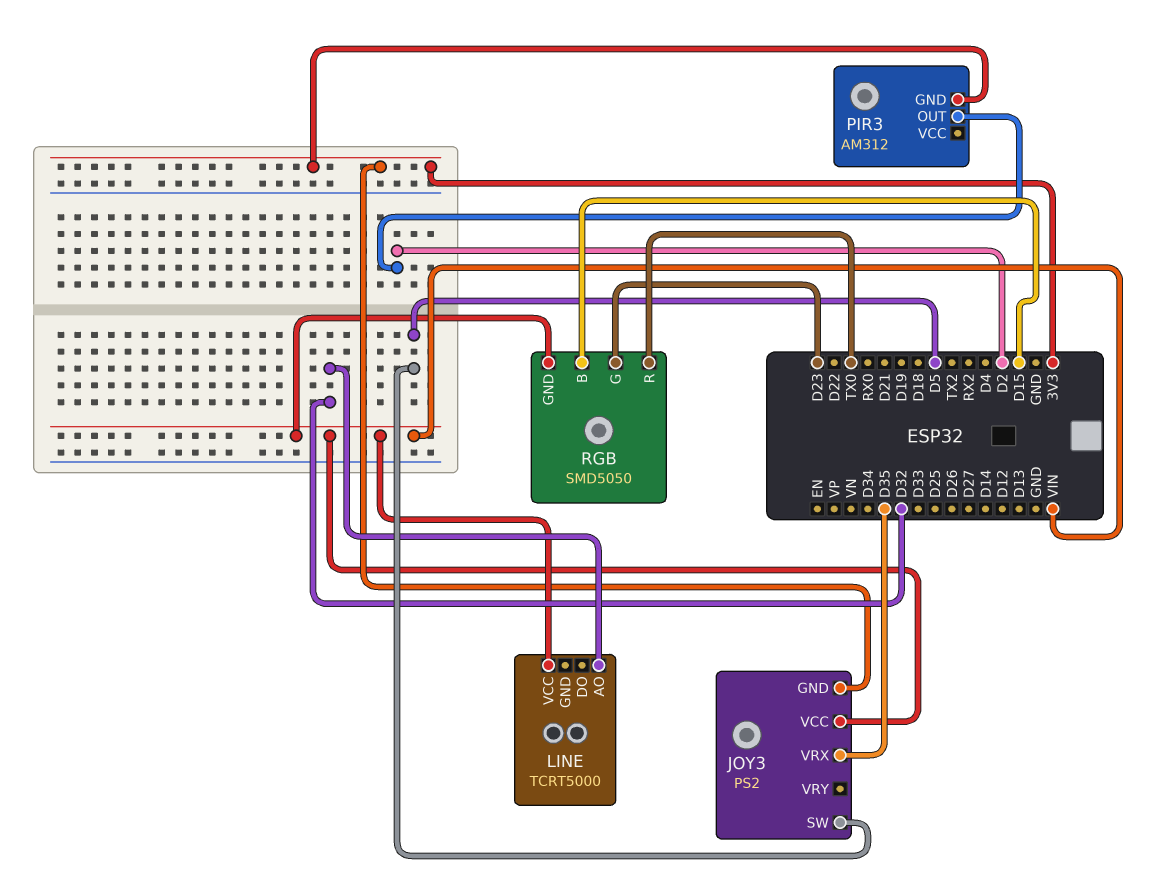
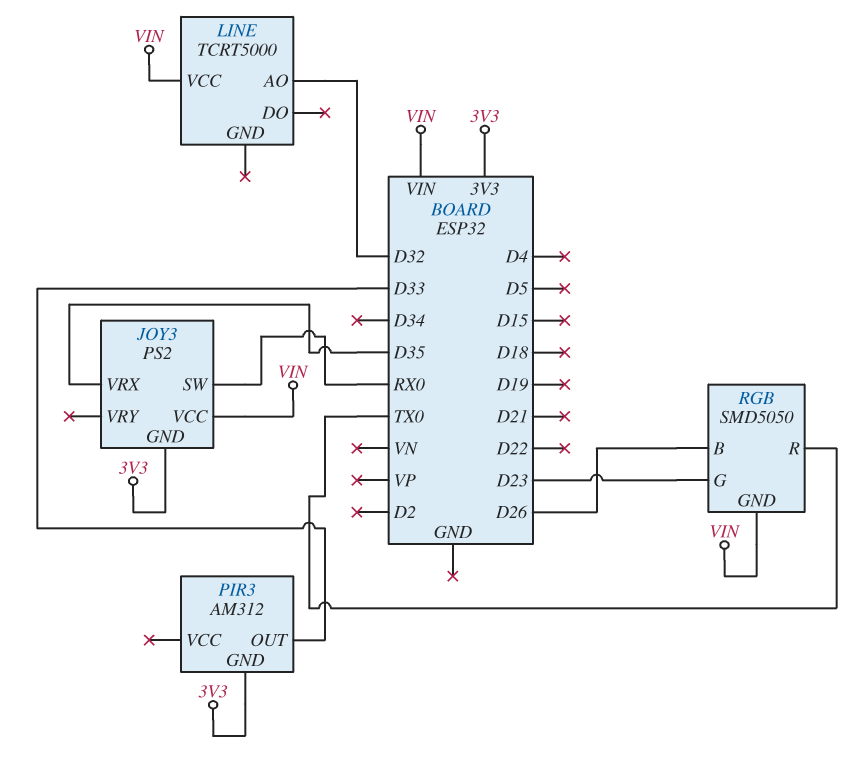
JOY3 pin SW: D5 -> RX0
PIR3 pin OUT: D2 -> D33
RGB pin B: D15 -> D26

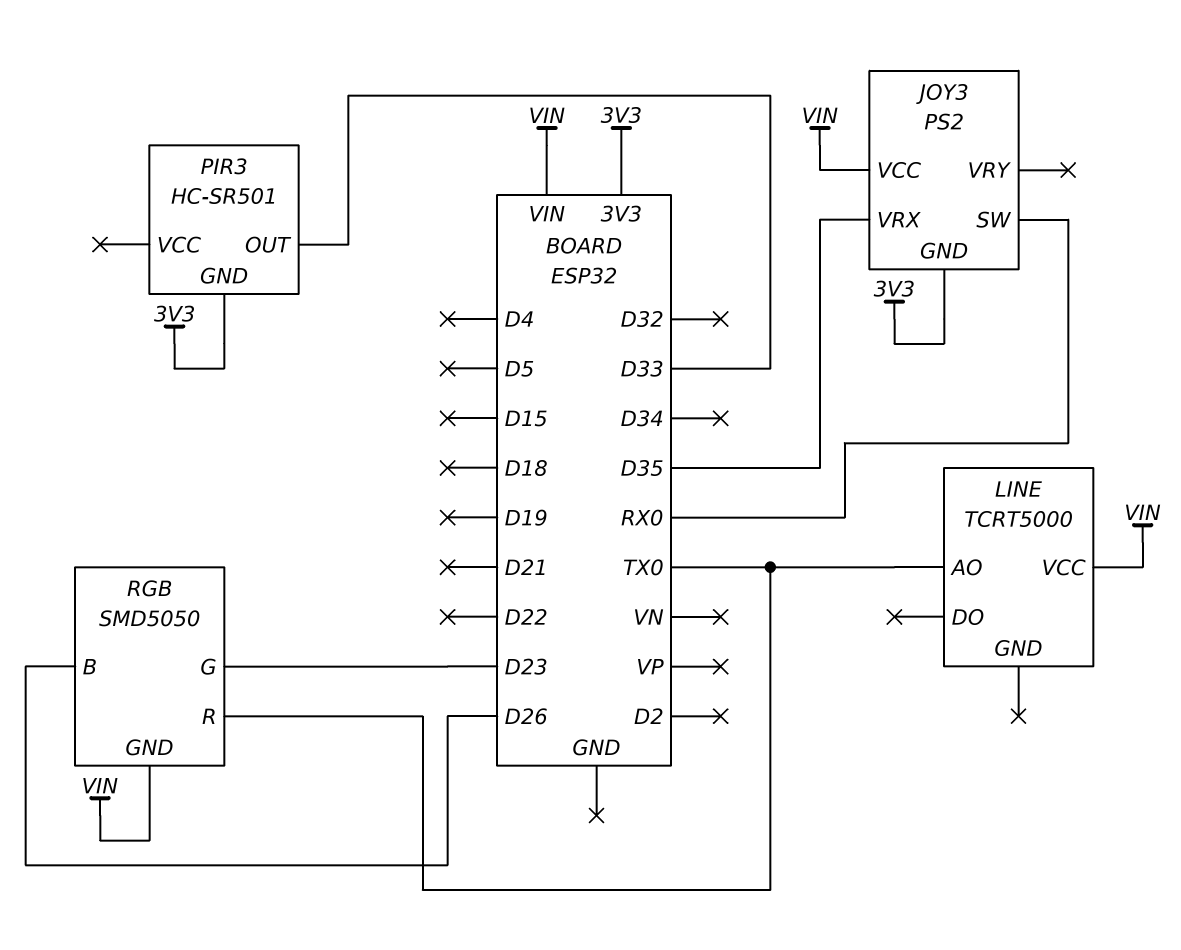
LINE pin AO: D32 -> TX0
PIR3: AM312 -> HC-SR501

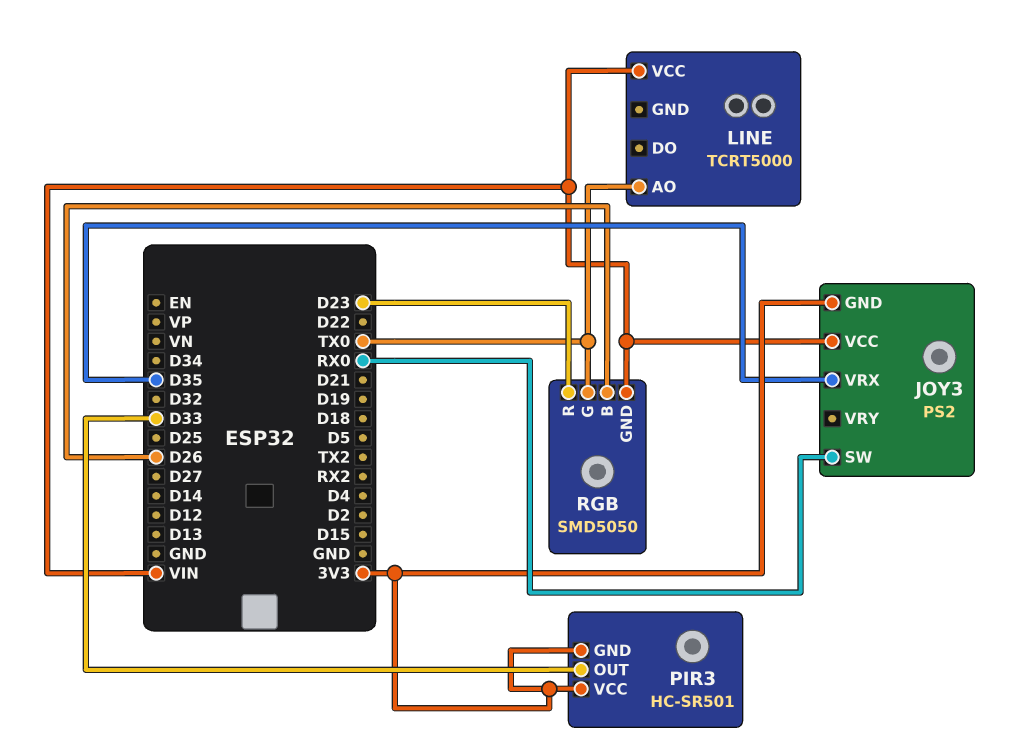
PIR3 pin VCC: none -> 3V3
RGB pin G: D23 -> TX0
RGB pin R: TX0 -> D23

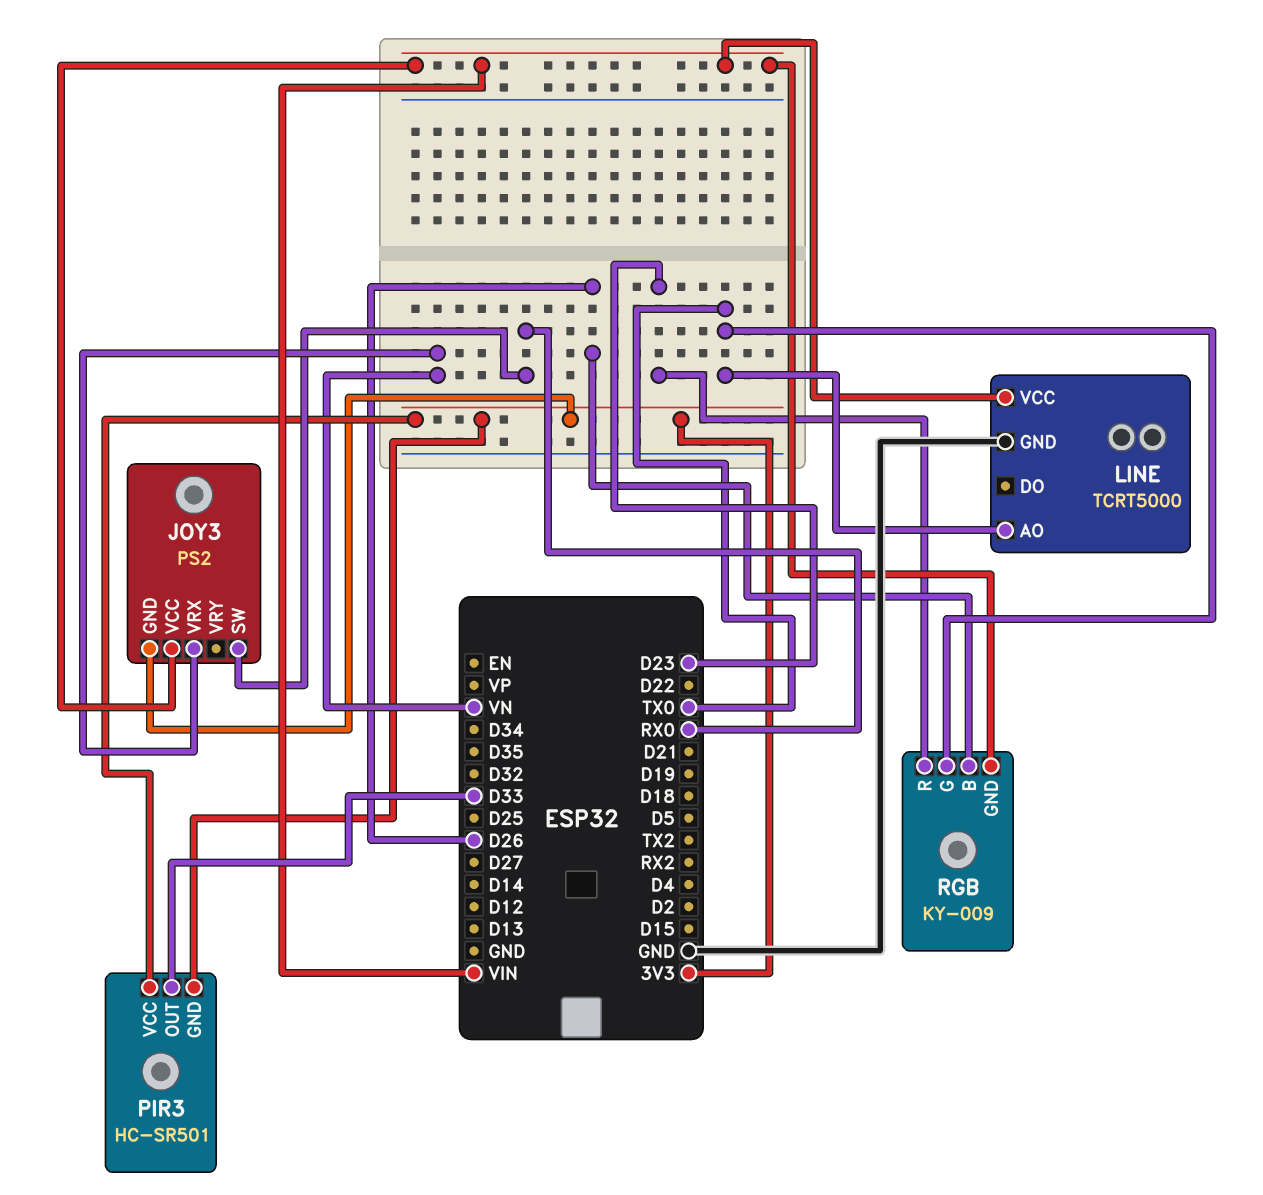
JOY3 pin VRX: D35 -> VN
LINE pin GND: none -> GND
RGB: SMD5050 -> KY-009

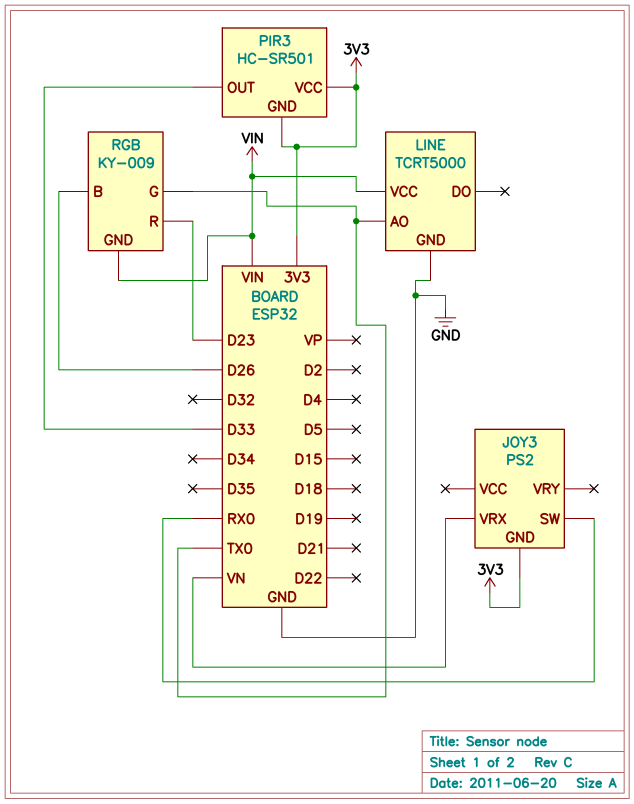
JOY3 pin VCC: VIN -> none

